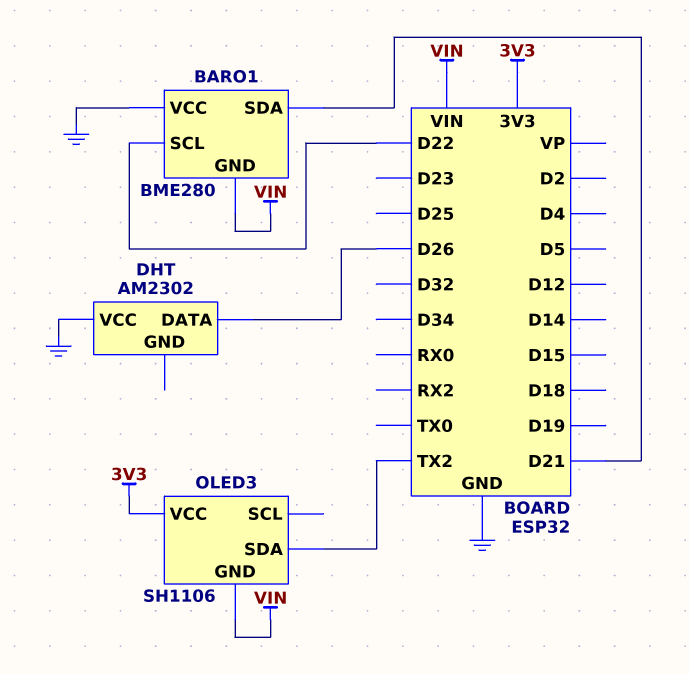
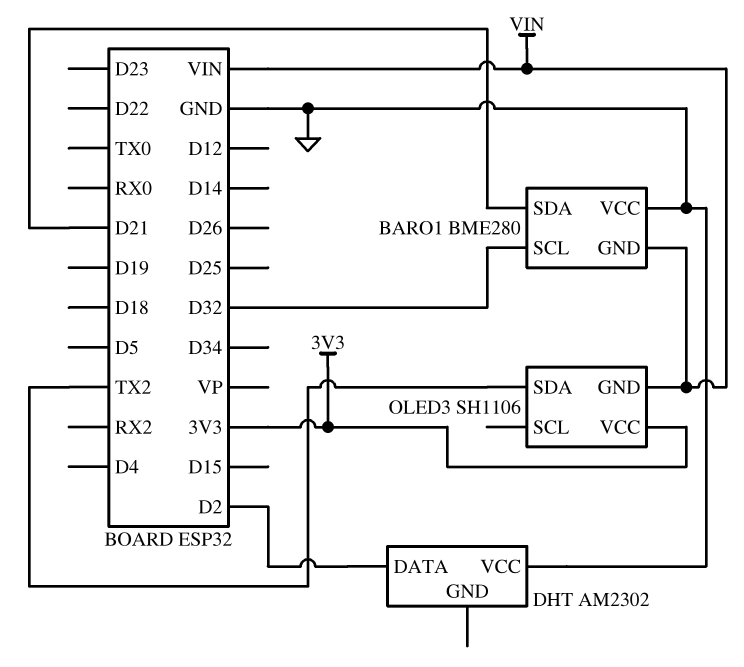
BARO1 pin SCL: D22 -> D32
DHT pin DATA: D26 -> D2

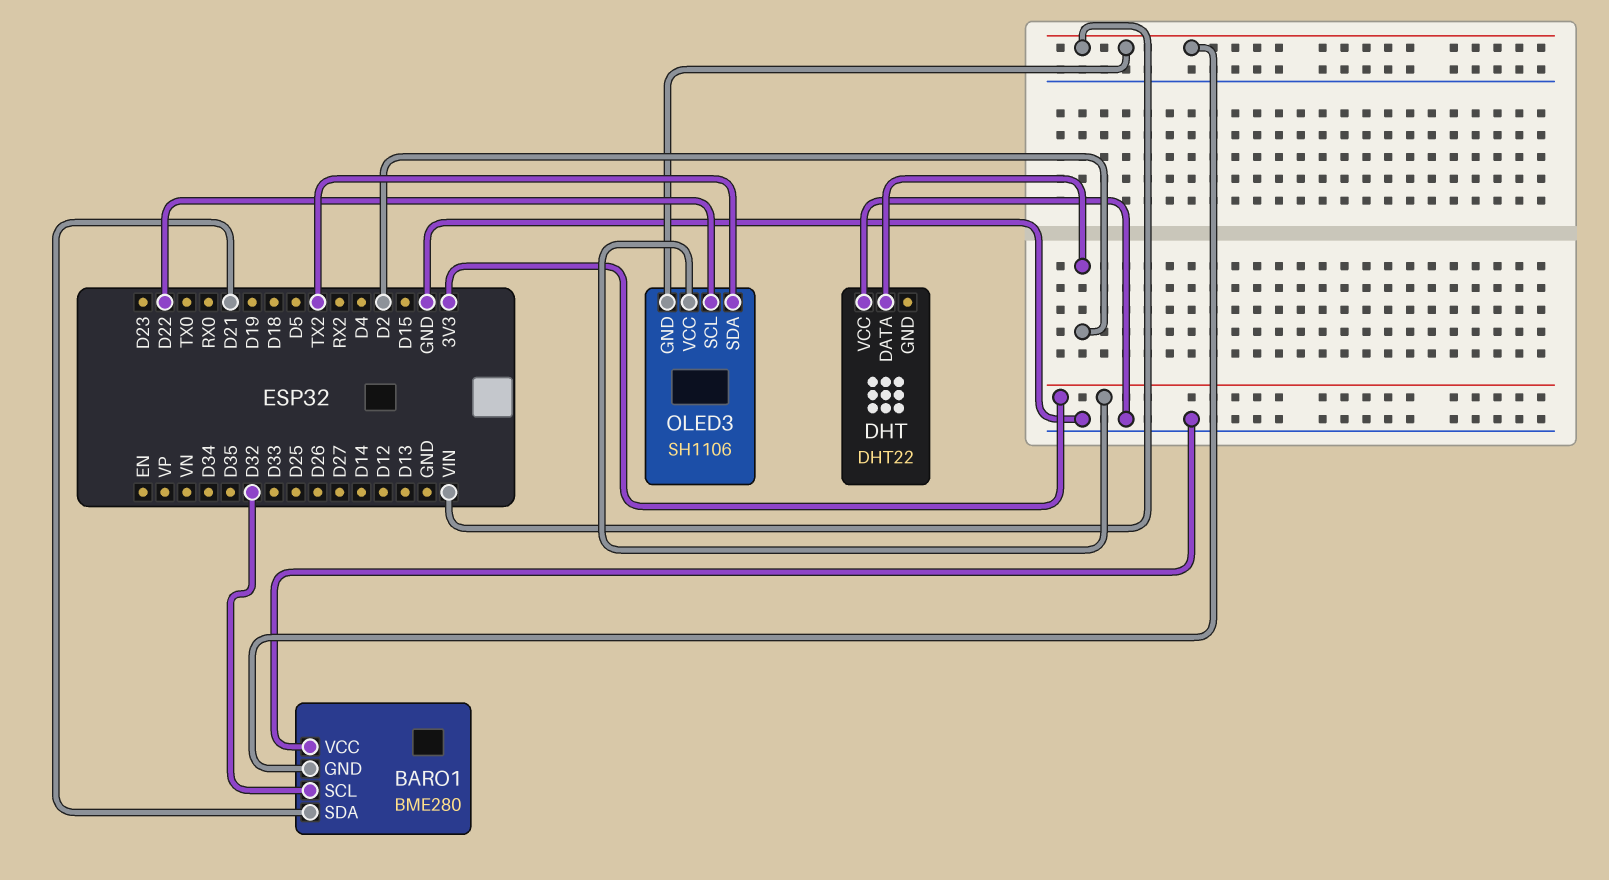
DHT: AM2302 -> DHT22
OLED3 pin SCL: none -> D22

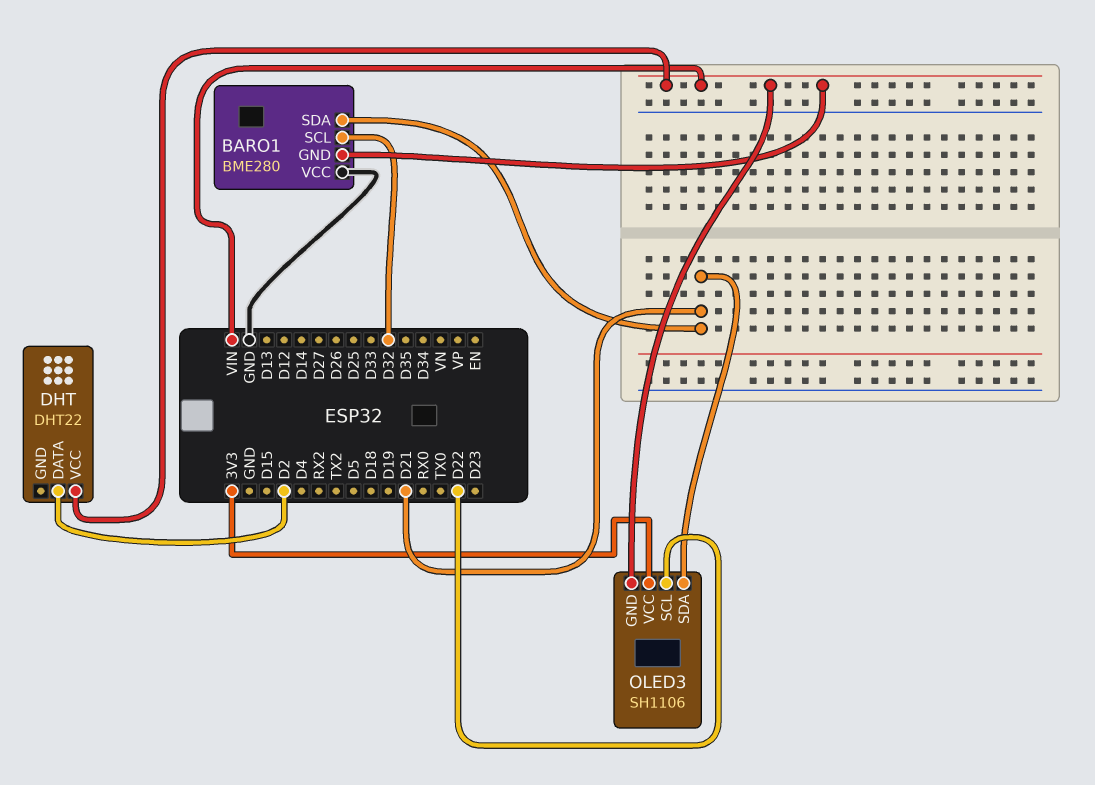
DHT pin VCC: GND -> VIN
OLED3 pin SDA: TX2 -> D21

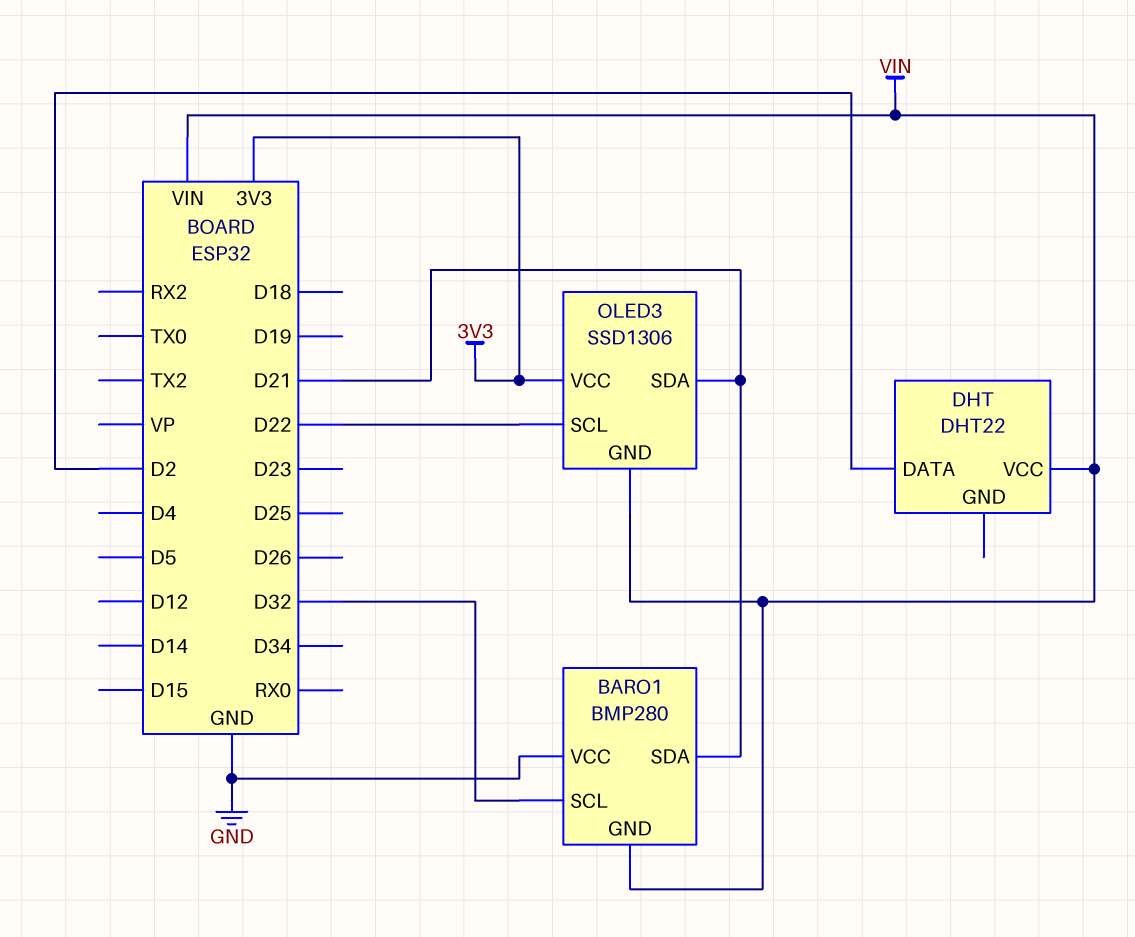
BARO1: BME280 -> BMP280
OLED3: SH1106 -> SSD1306

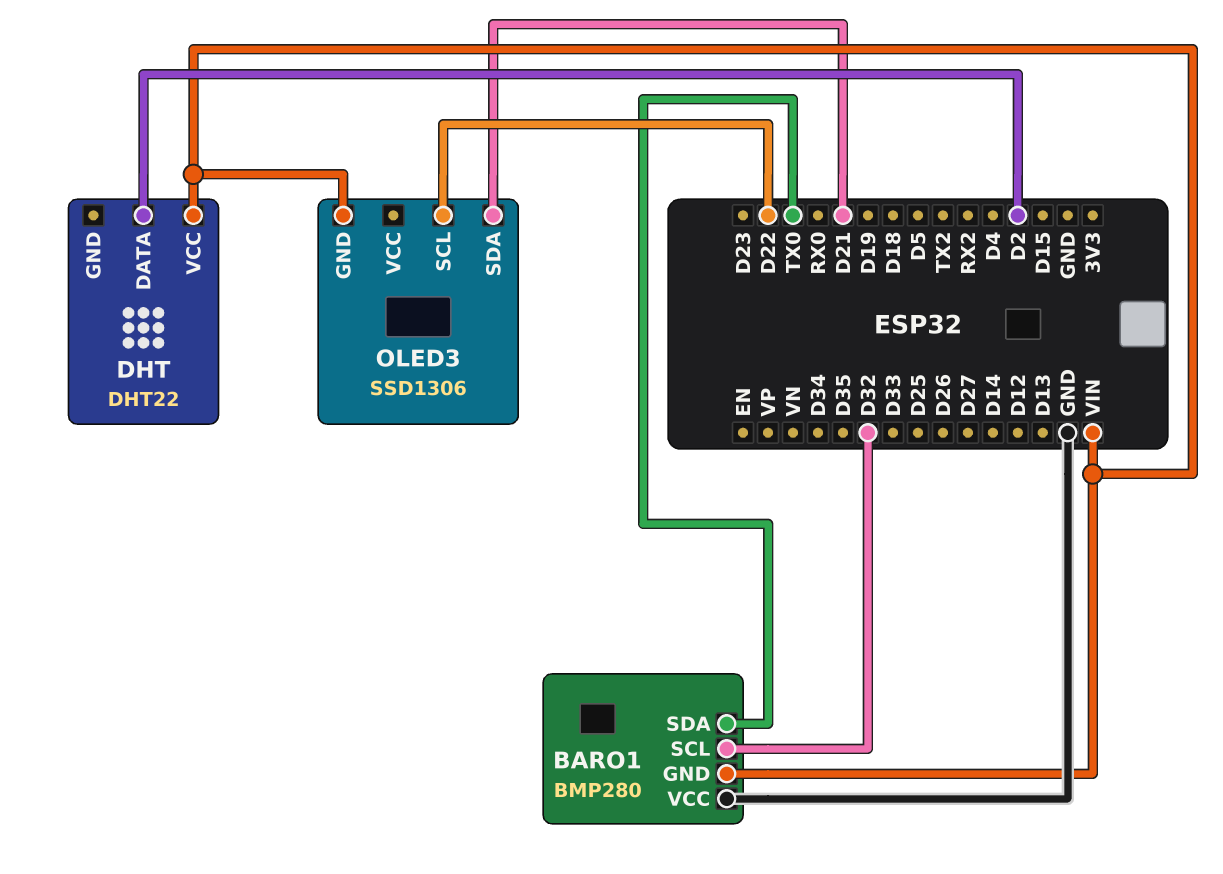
BARO1 pin SDA: D21 -> TX0
OLED3 pin VCC: 3V3 -> none

